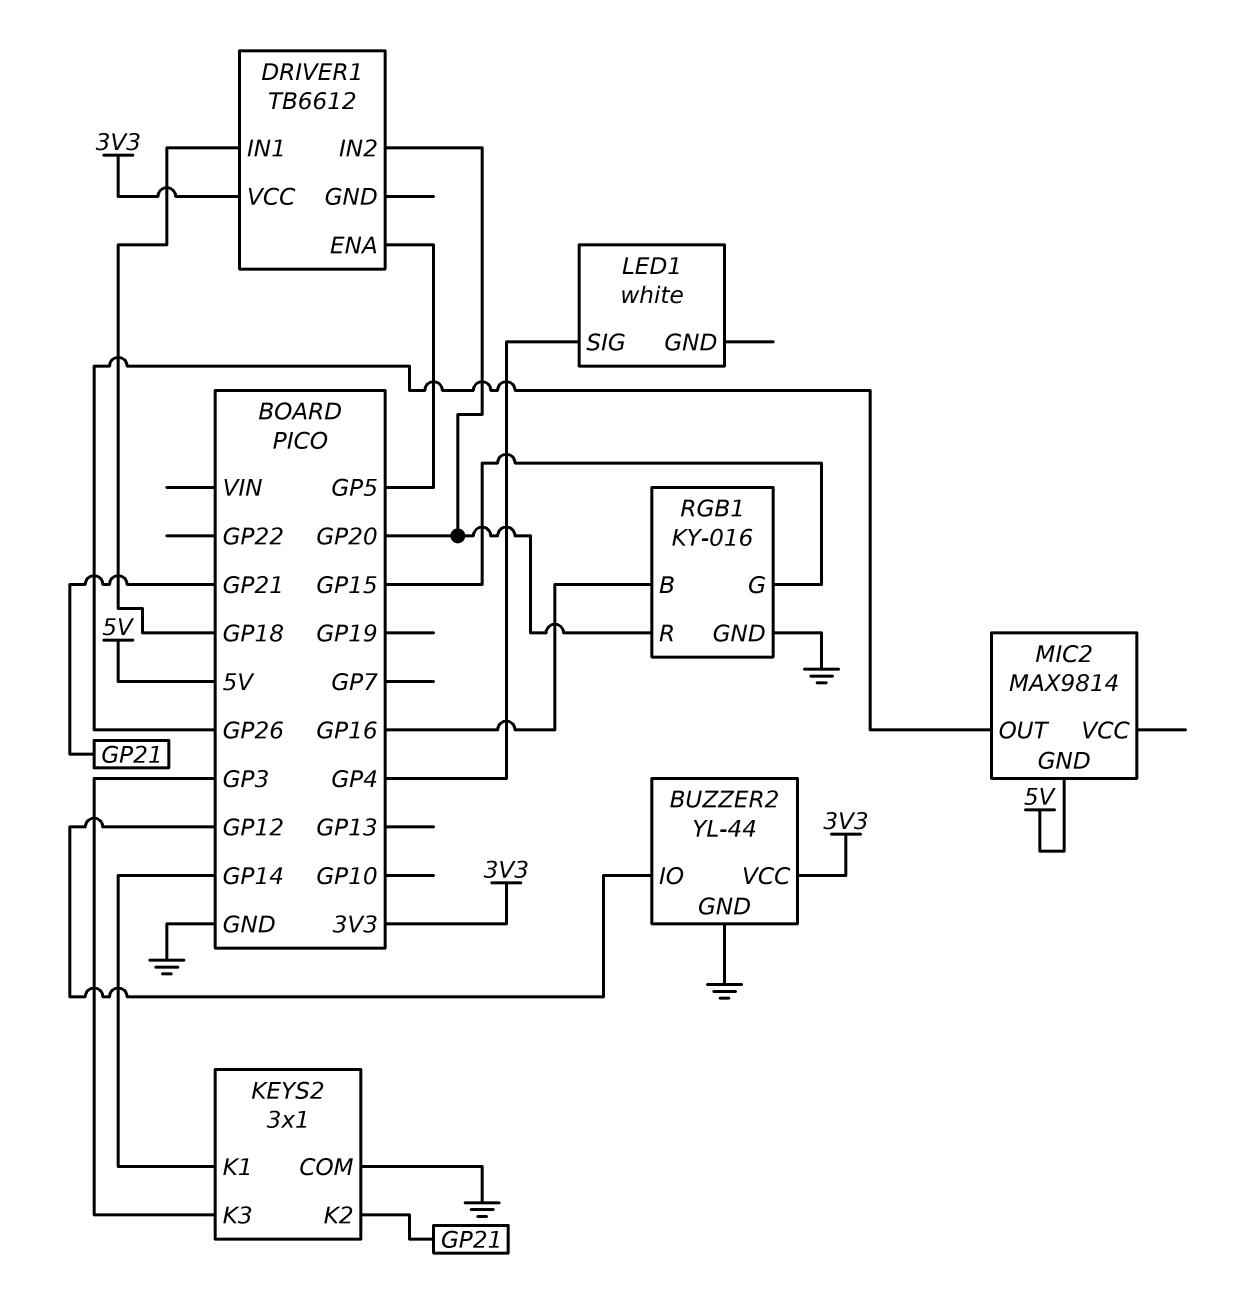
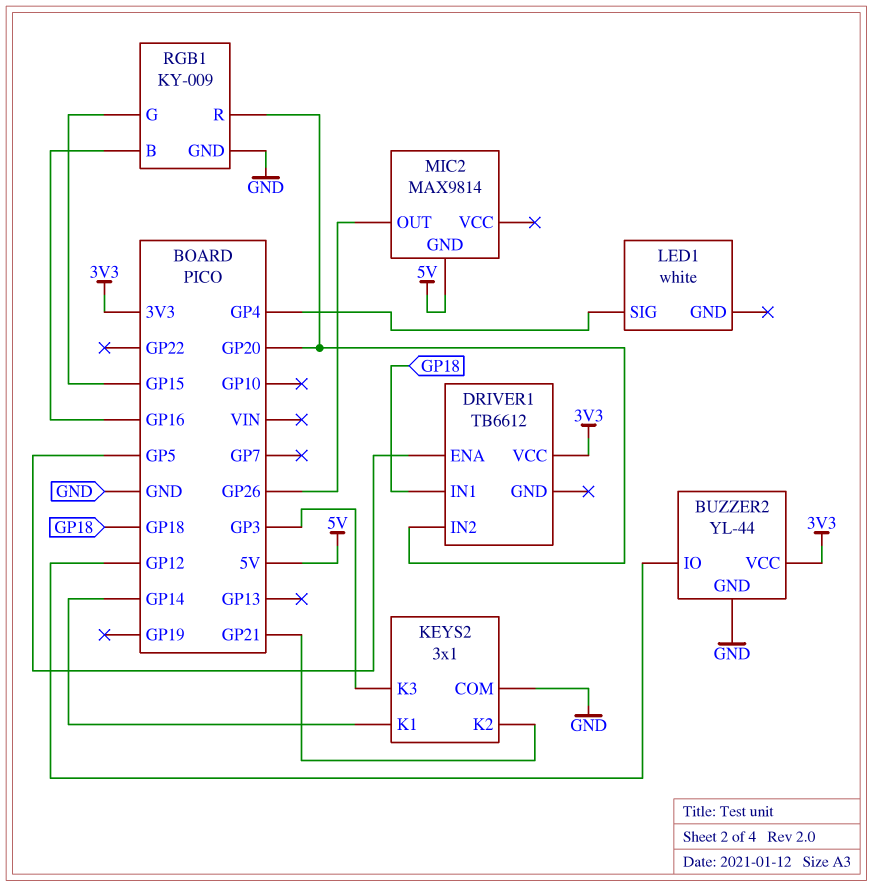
RGB1: KY-016 -> KY-009

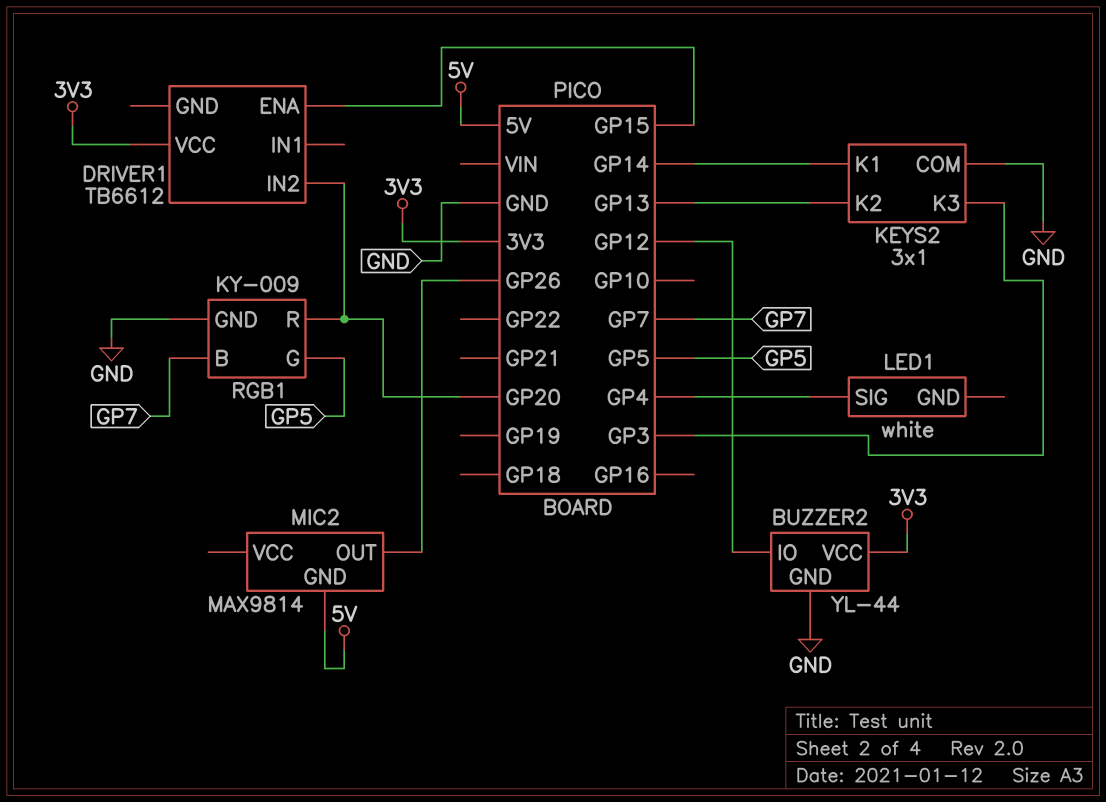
DRIVER1 pin ENA: GP5 -> GP15
DRIVER1 pin IN1: GP18 -> none
KEYS2 pin K2: GP21 -> GP13
RGB1 pin B: GP16 -> GP7
RGB1 pin G: GP15 -> GP5

